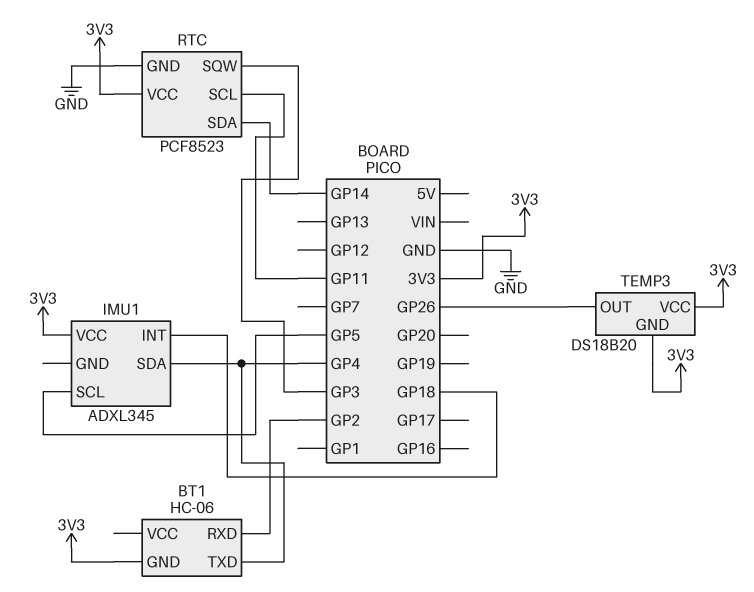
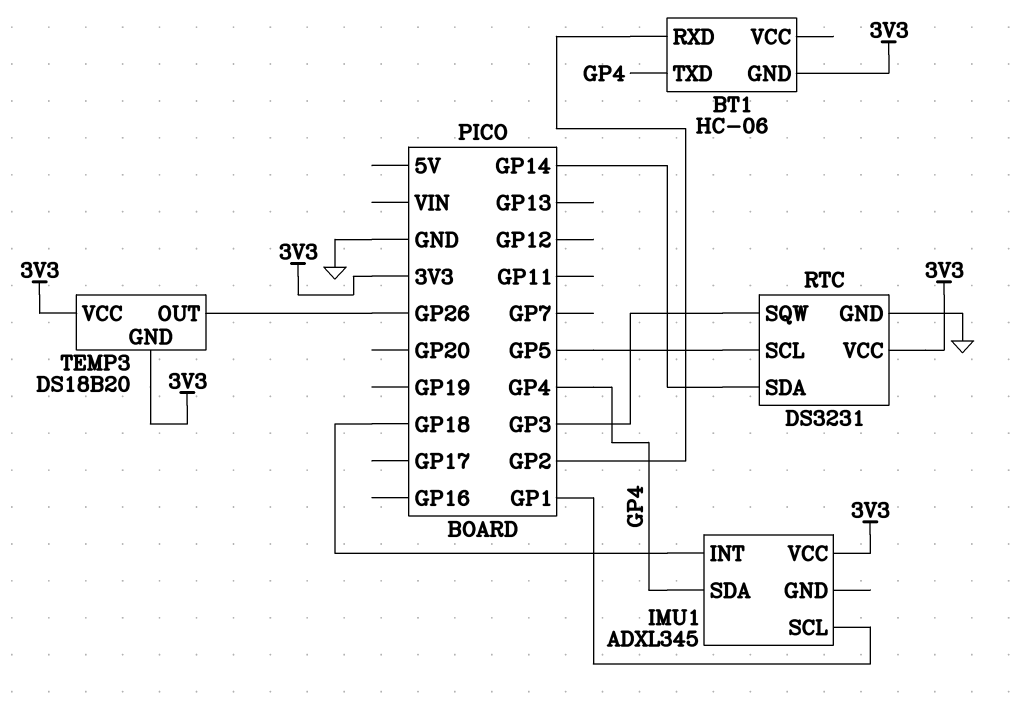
IMU1 pin SCL: GP5 -> GP1
RTC: PCF8523 -> DS3231
RTC pin SCL: GP11 -> GP5

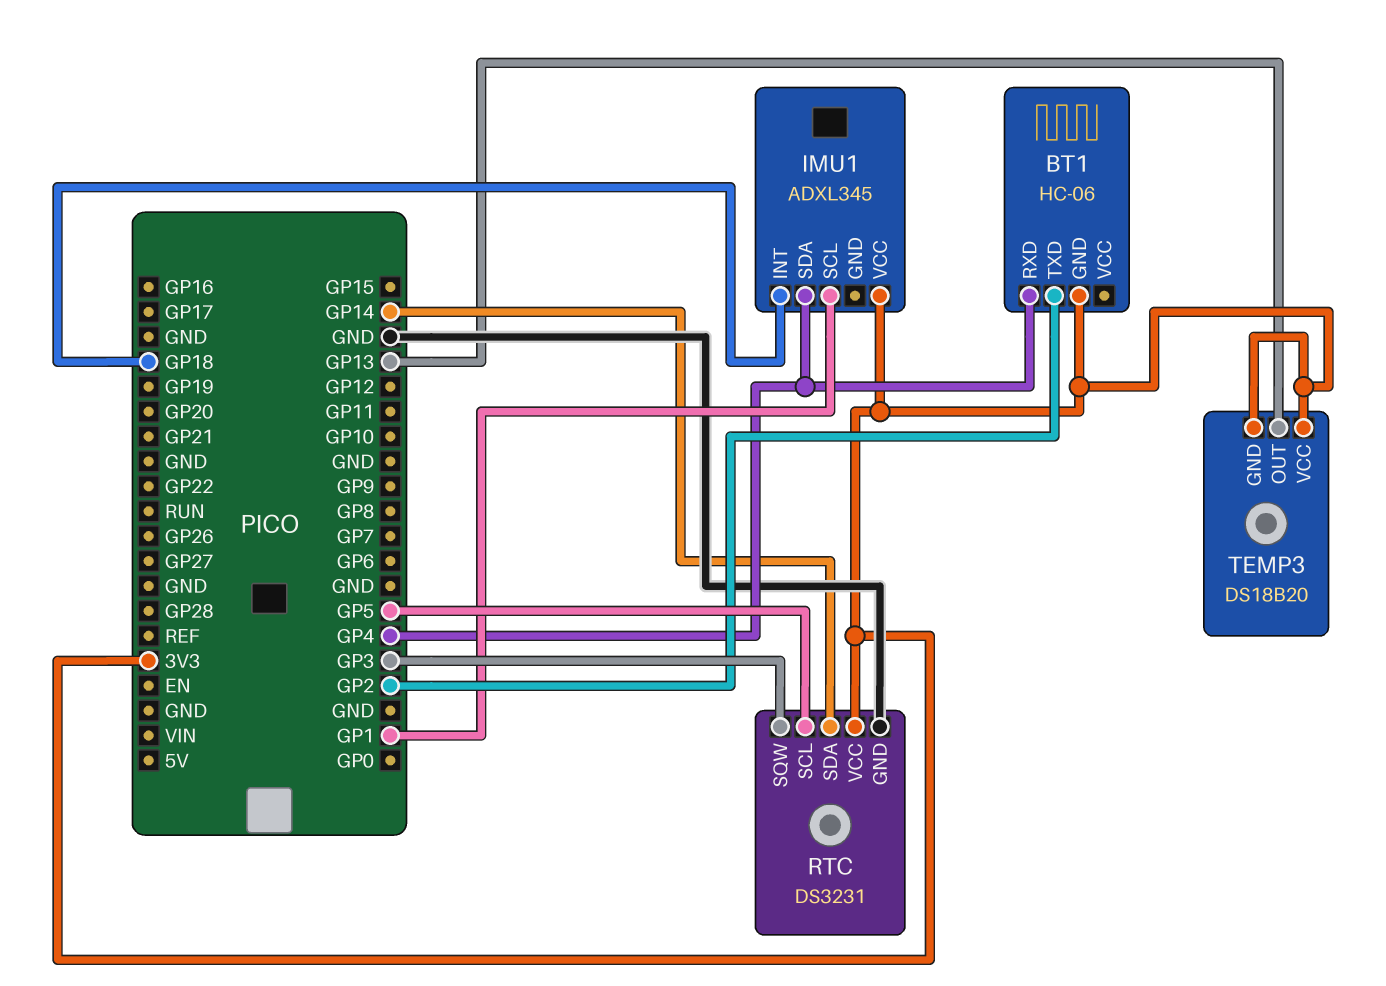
BT1 pin RXD: GP2 -> GP4
BT1 pin TXD: GP4 -> GP2
TEMP3 pin OUT: GP26 -> GP13

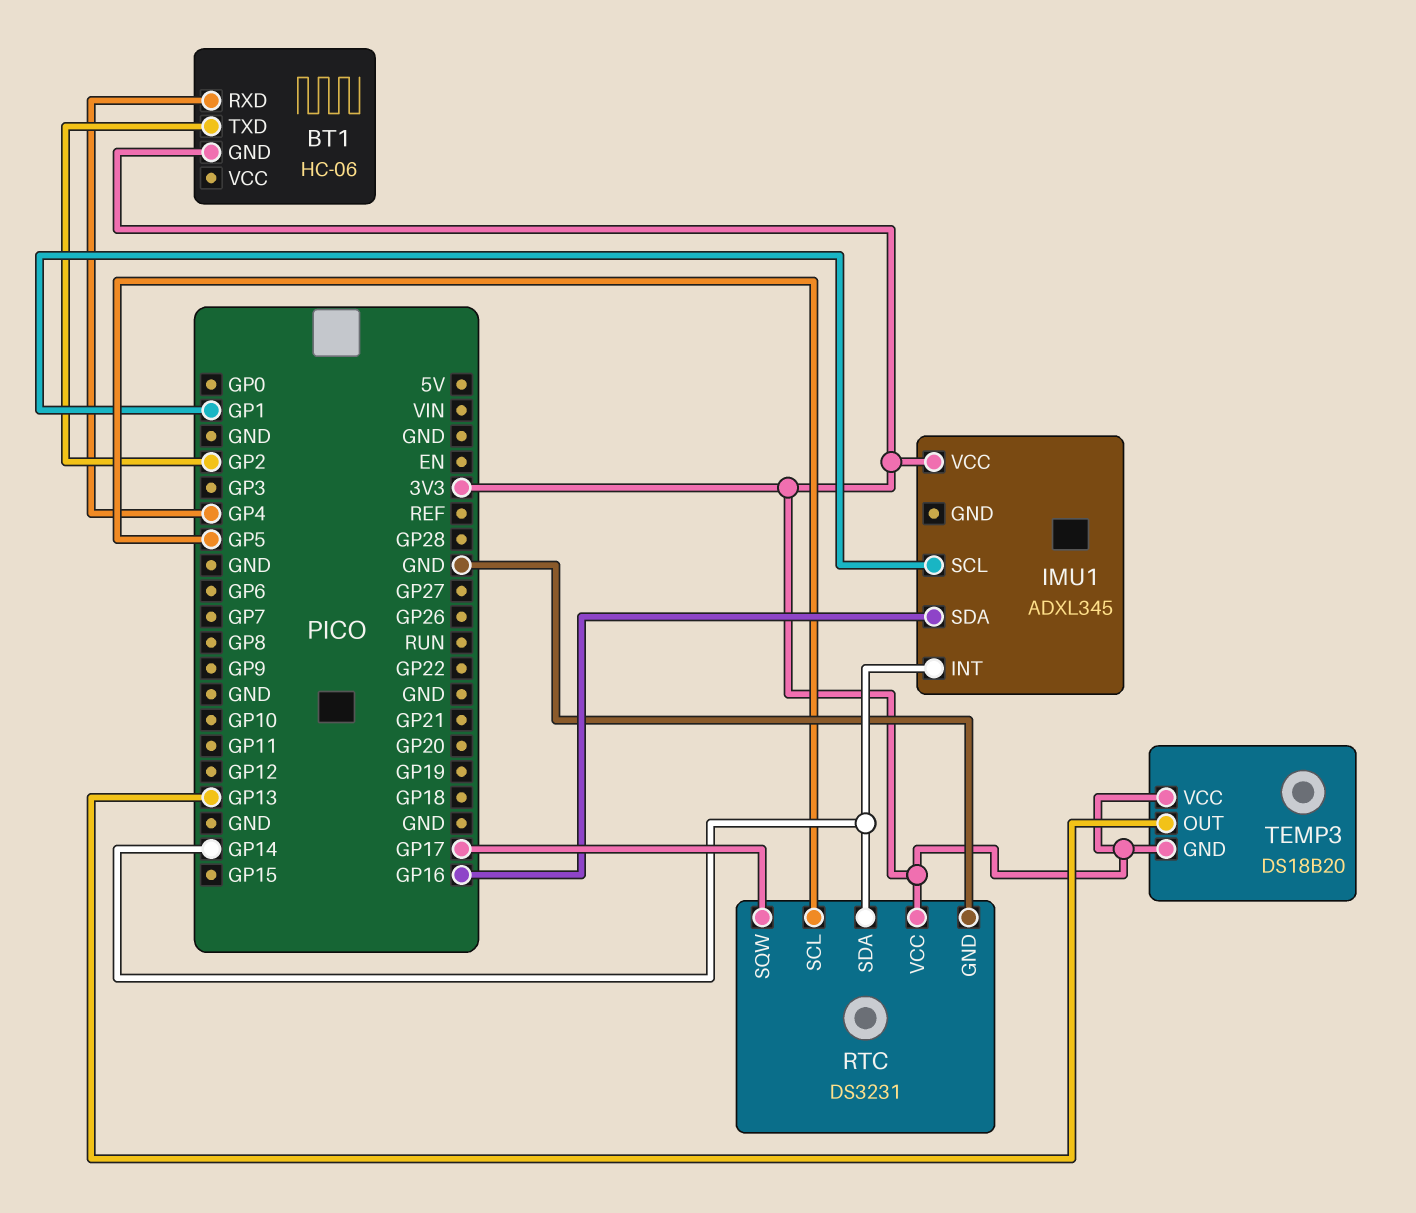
IMU1 pin INT: GP18 -> GP14
IMU1 pin SDA: GP4 -> GP16
RTC pin SQW: GP3 -> GP17

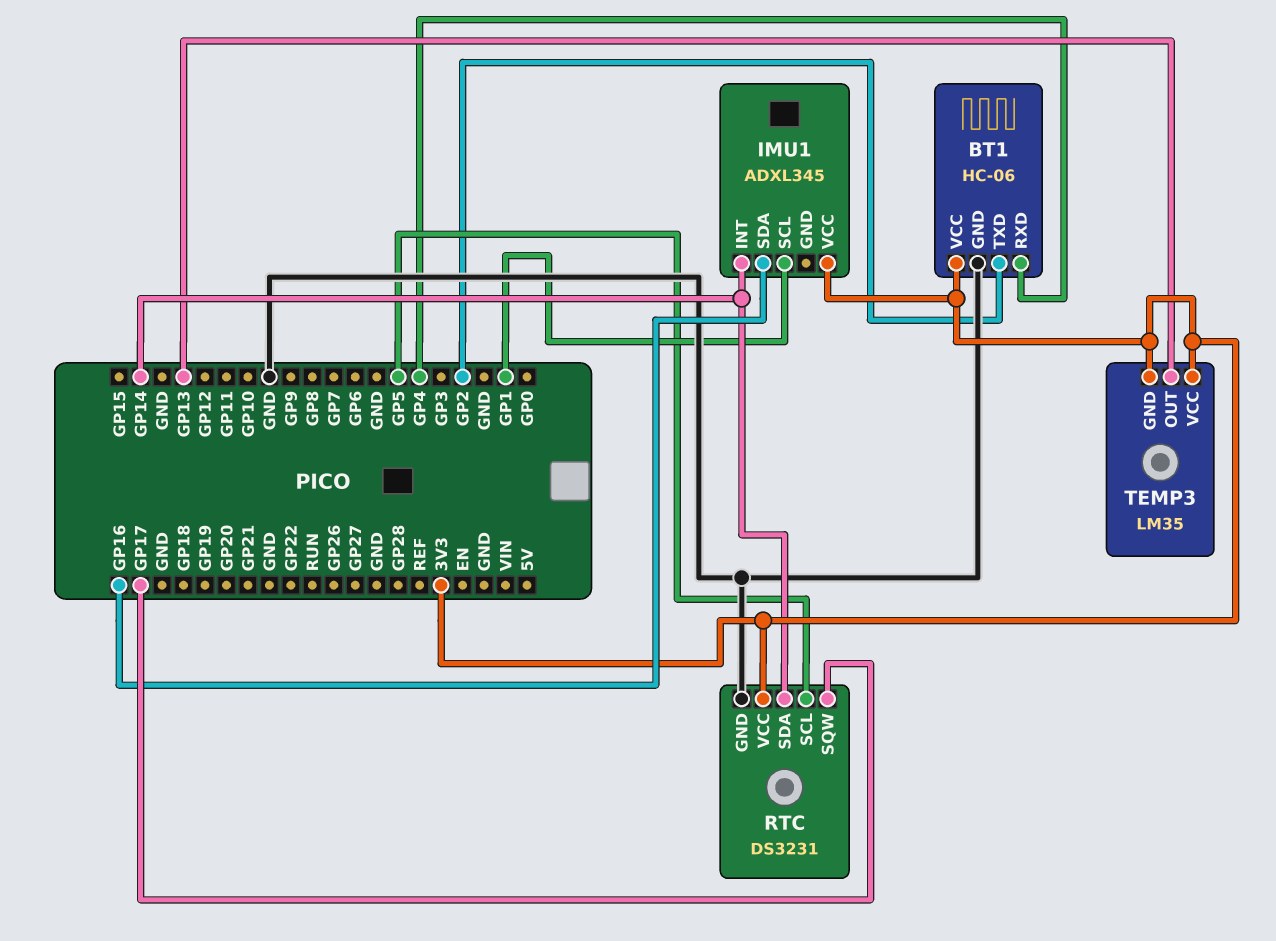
BT1 pin GND: 3V3 -> GND
BT1 pin VCC: none -> 3V3
TEMP3: DS18B20 -> LM35

